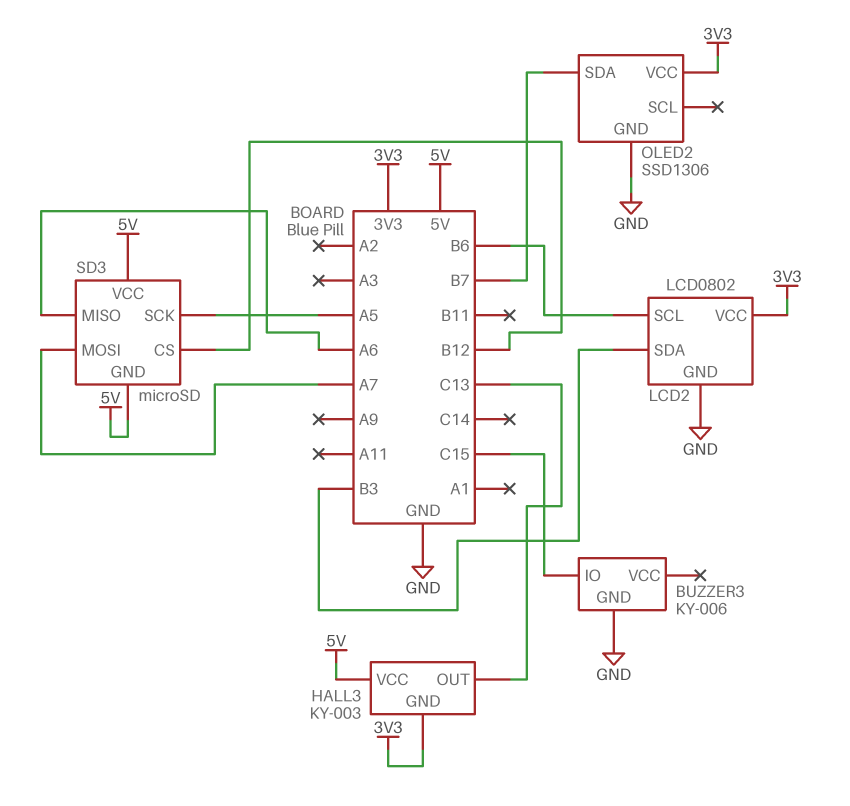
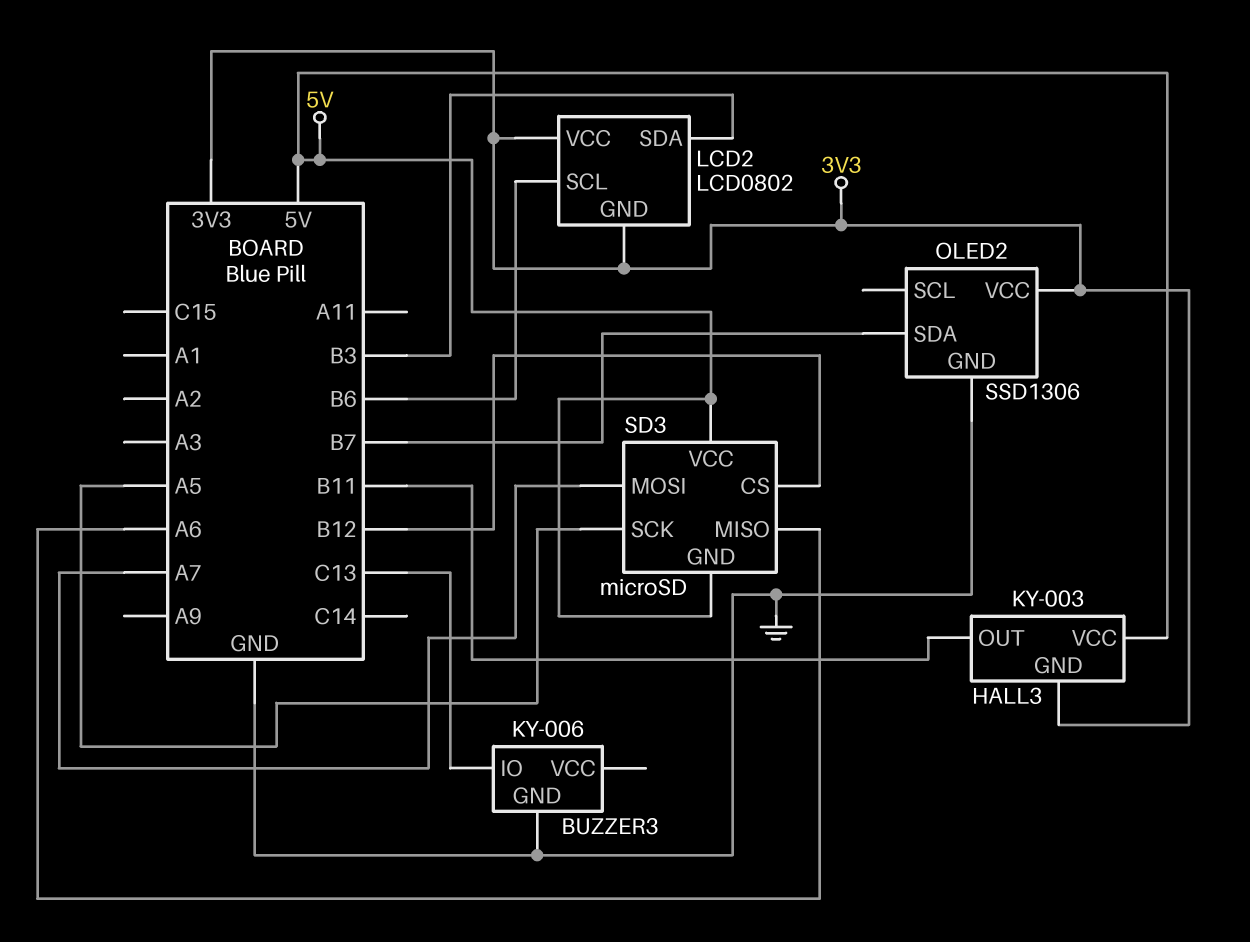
BUZZER3 pin IO: C15 -> C13
HALL3 pin OUT: C13 -> B11
LCD2 pin GND: GND -> 3V3

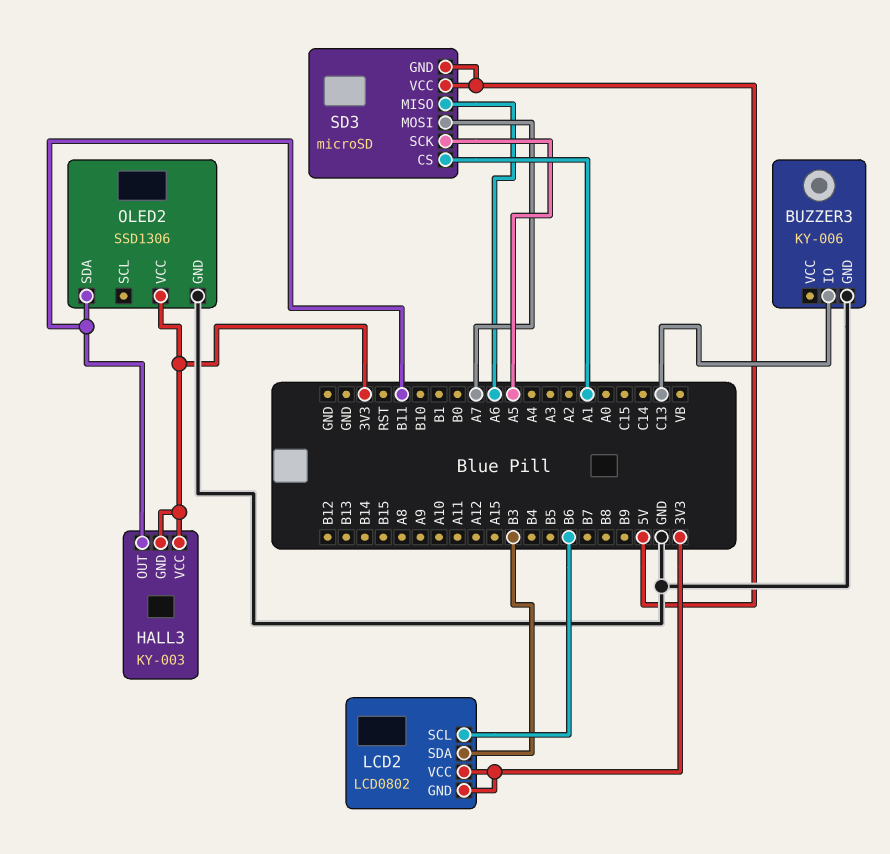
HALL3 pin VCC: 5V -> 3V3
OLED2 pin SDA: B7 -> B11
SD3 pin CS: B12 -> A1

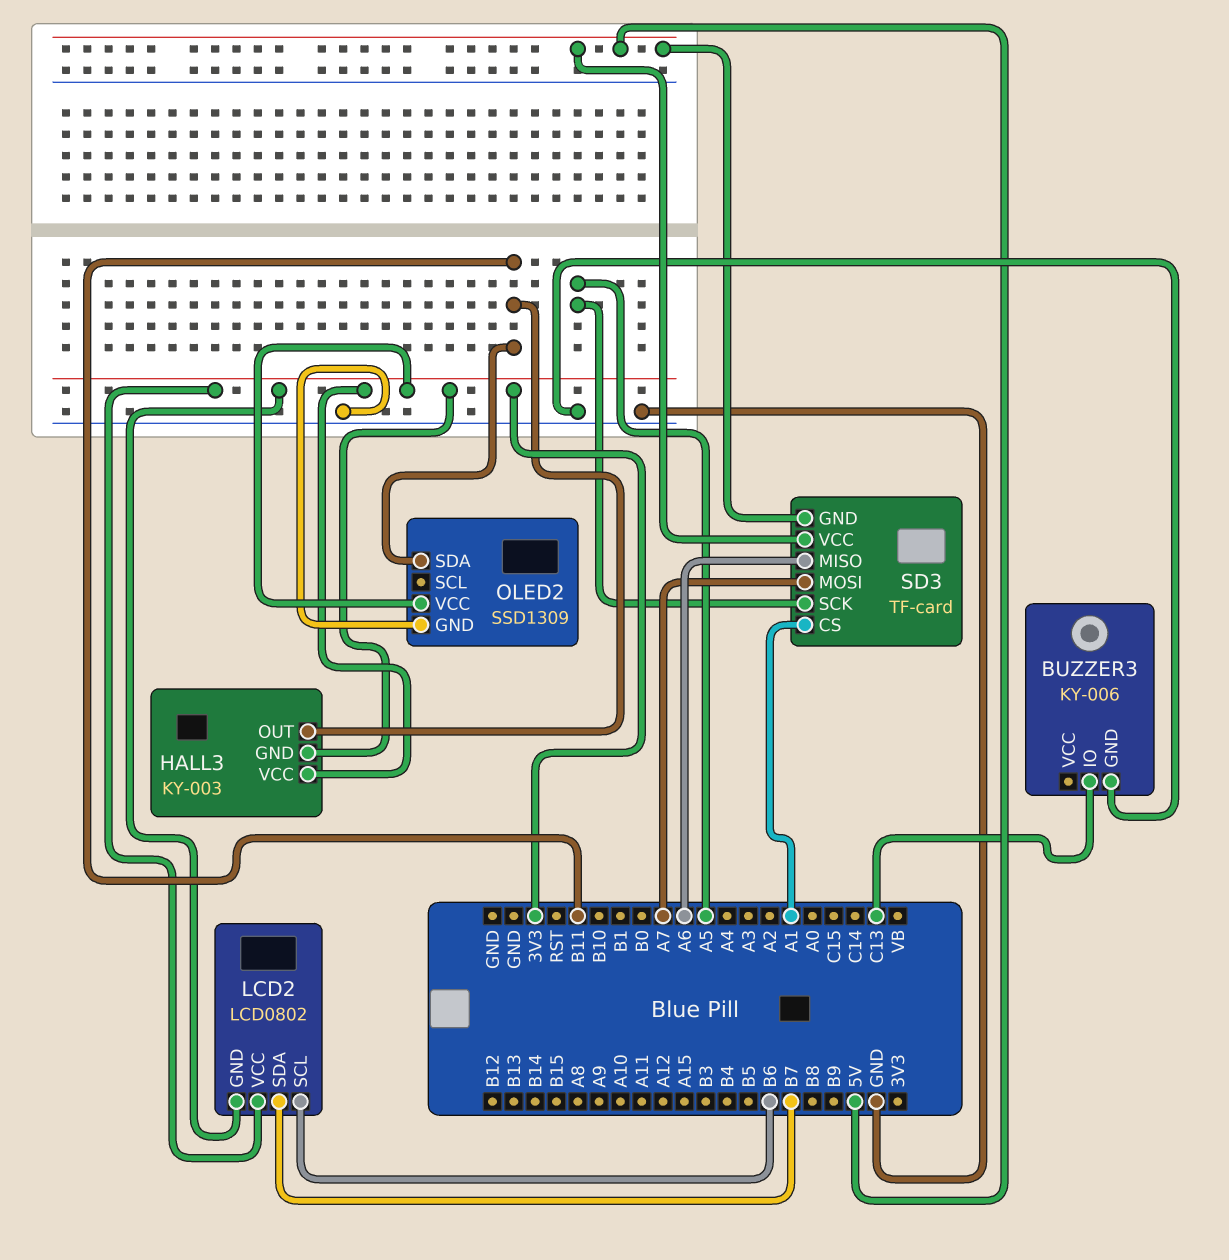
LCD2 pin SDA: B3 -> B7
OLED2: SSD1306 -> SSD1309
SD3: microSD -> TF-card

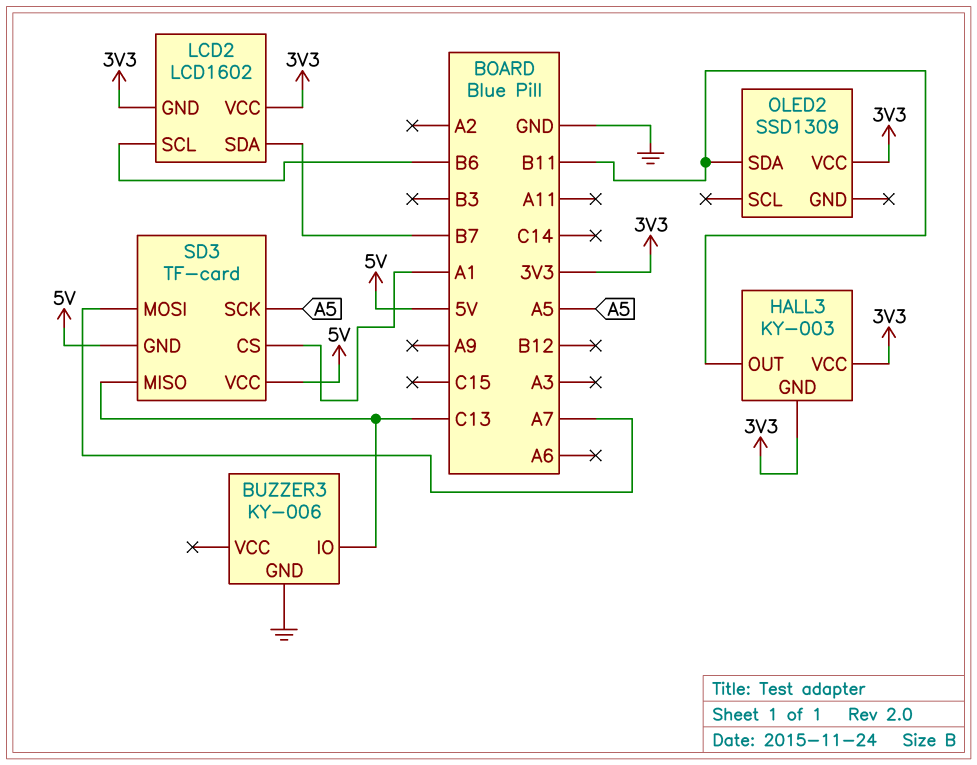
LCD2: LCD0802 -> LCD1602
OLED2 pin GND: GND -> none
SD3 pin MISO: A6 -> C13

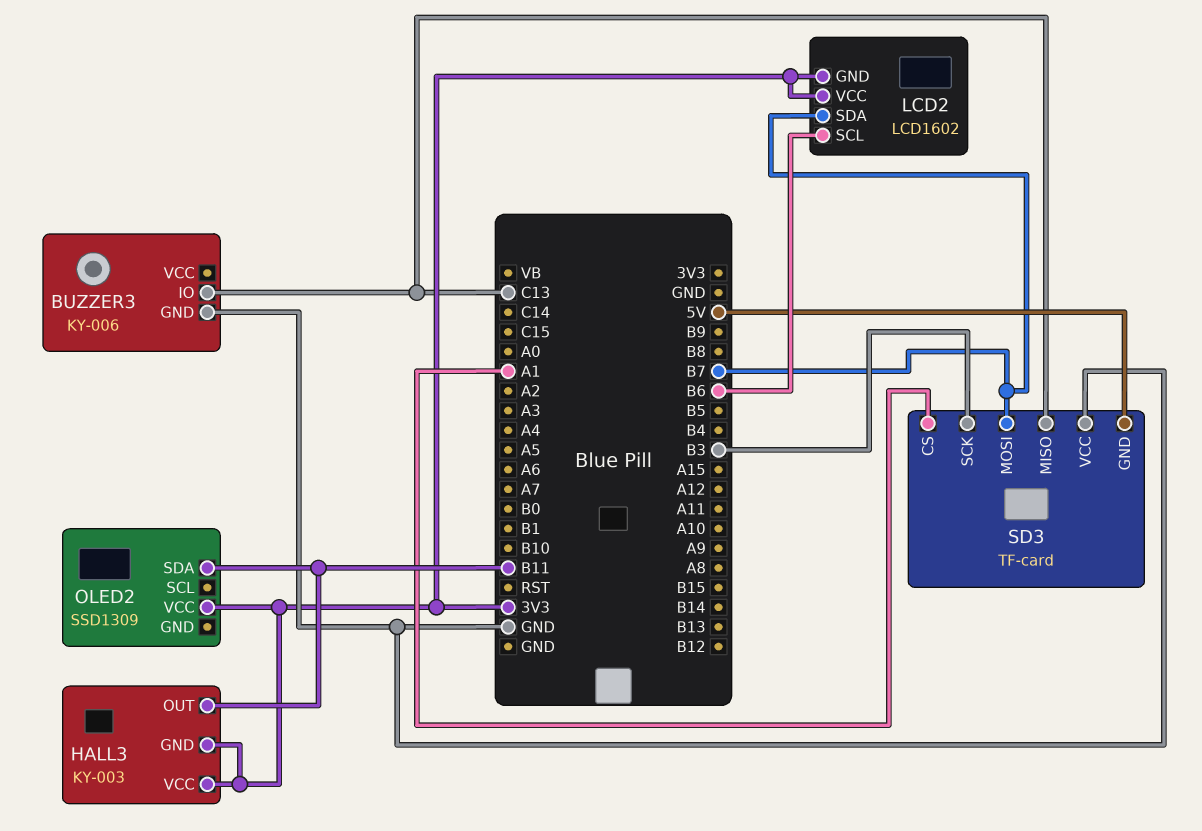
SD3 pin MOSI: A7 -> B7
SD3 pin SCK: A5 -> B3
SD3 pin VCC: 5V -> GND

